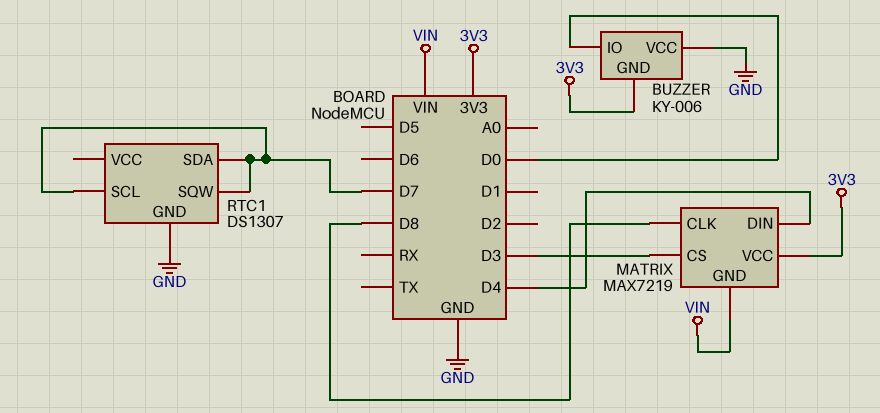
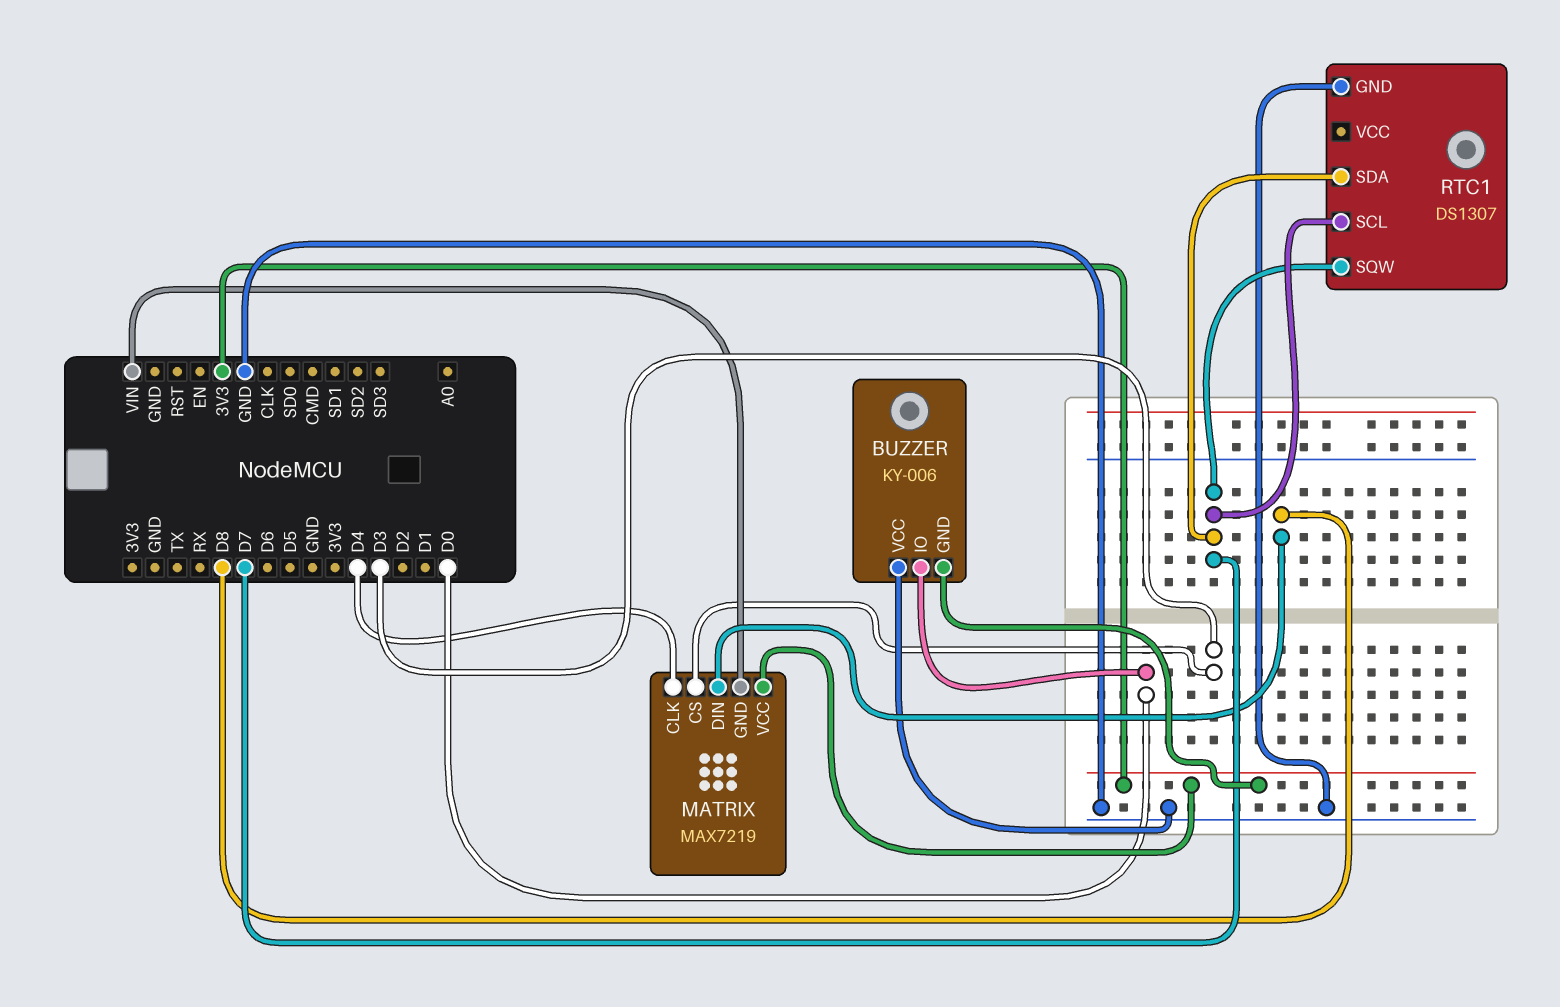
MATRIX pin CLK: D8 -> D4
MATRIX pin DIN: D4 -> D8

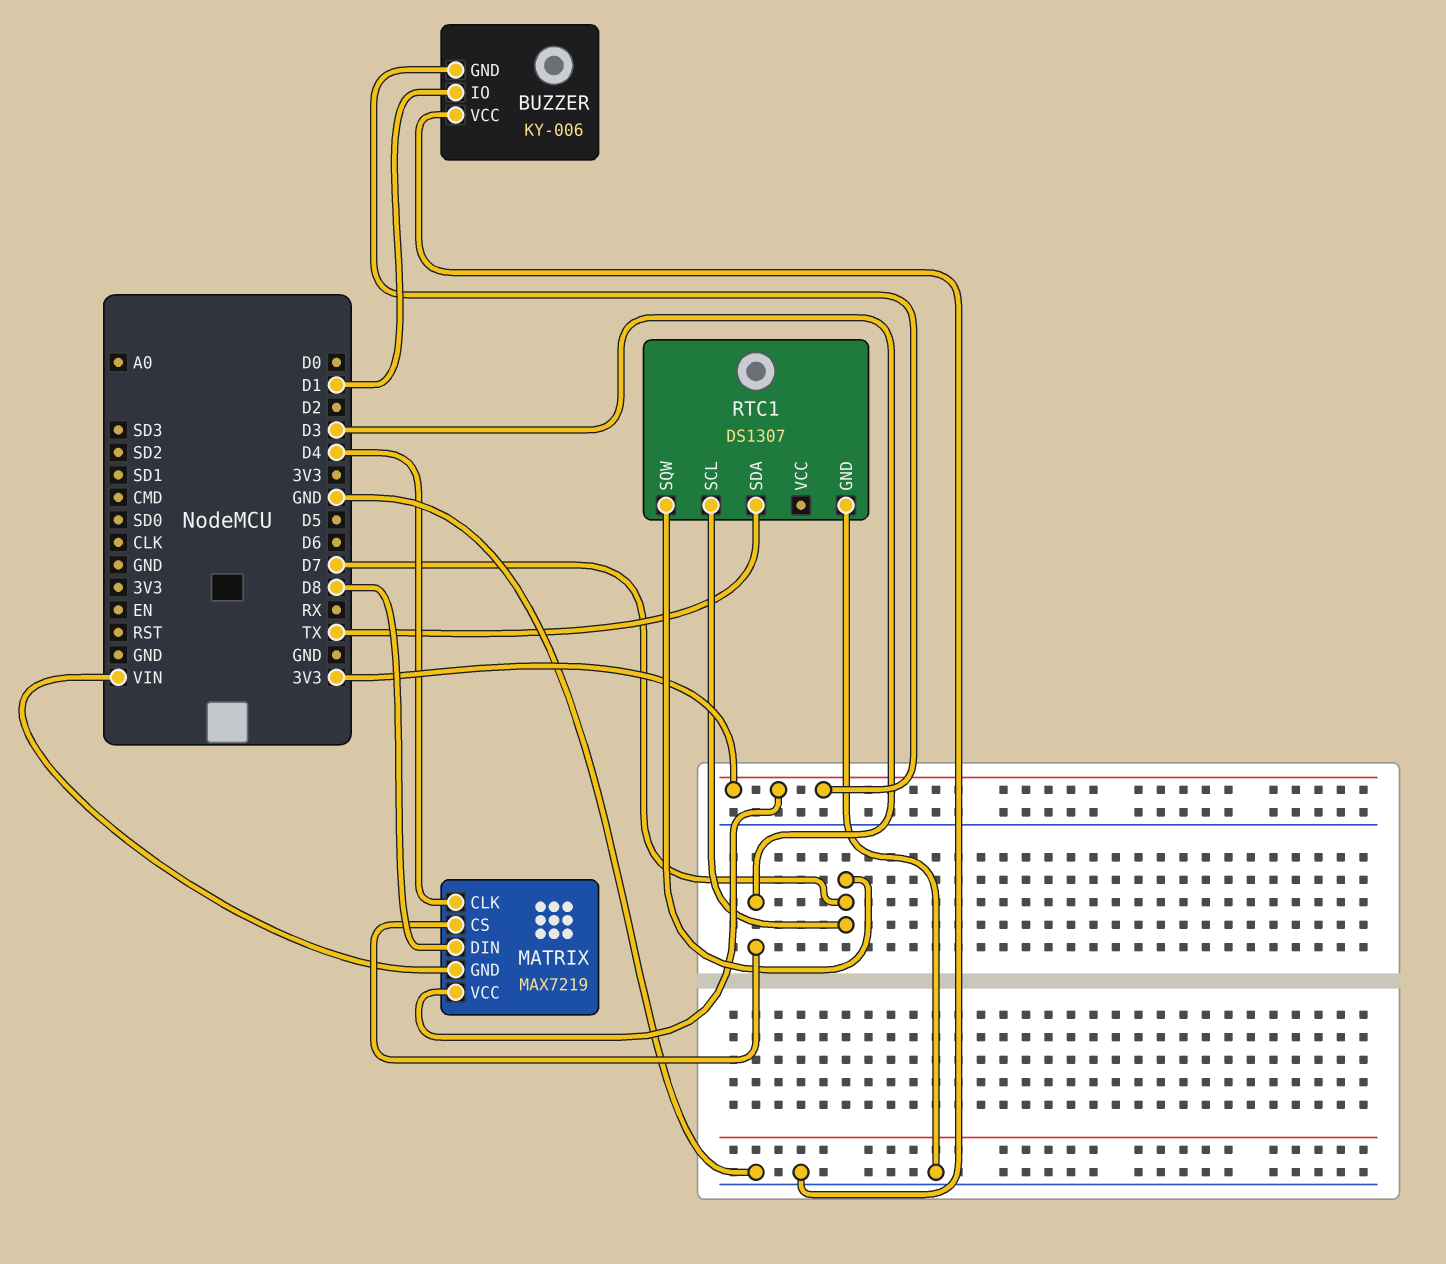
BUZZER pin IO: D0 -> D1
RTC1 pin SDA: D7 -> TX

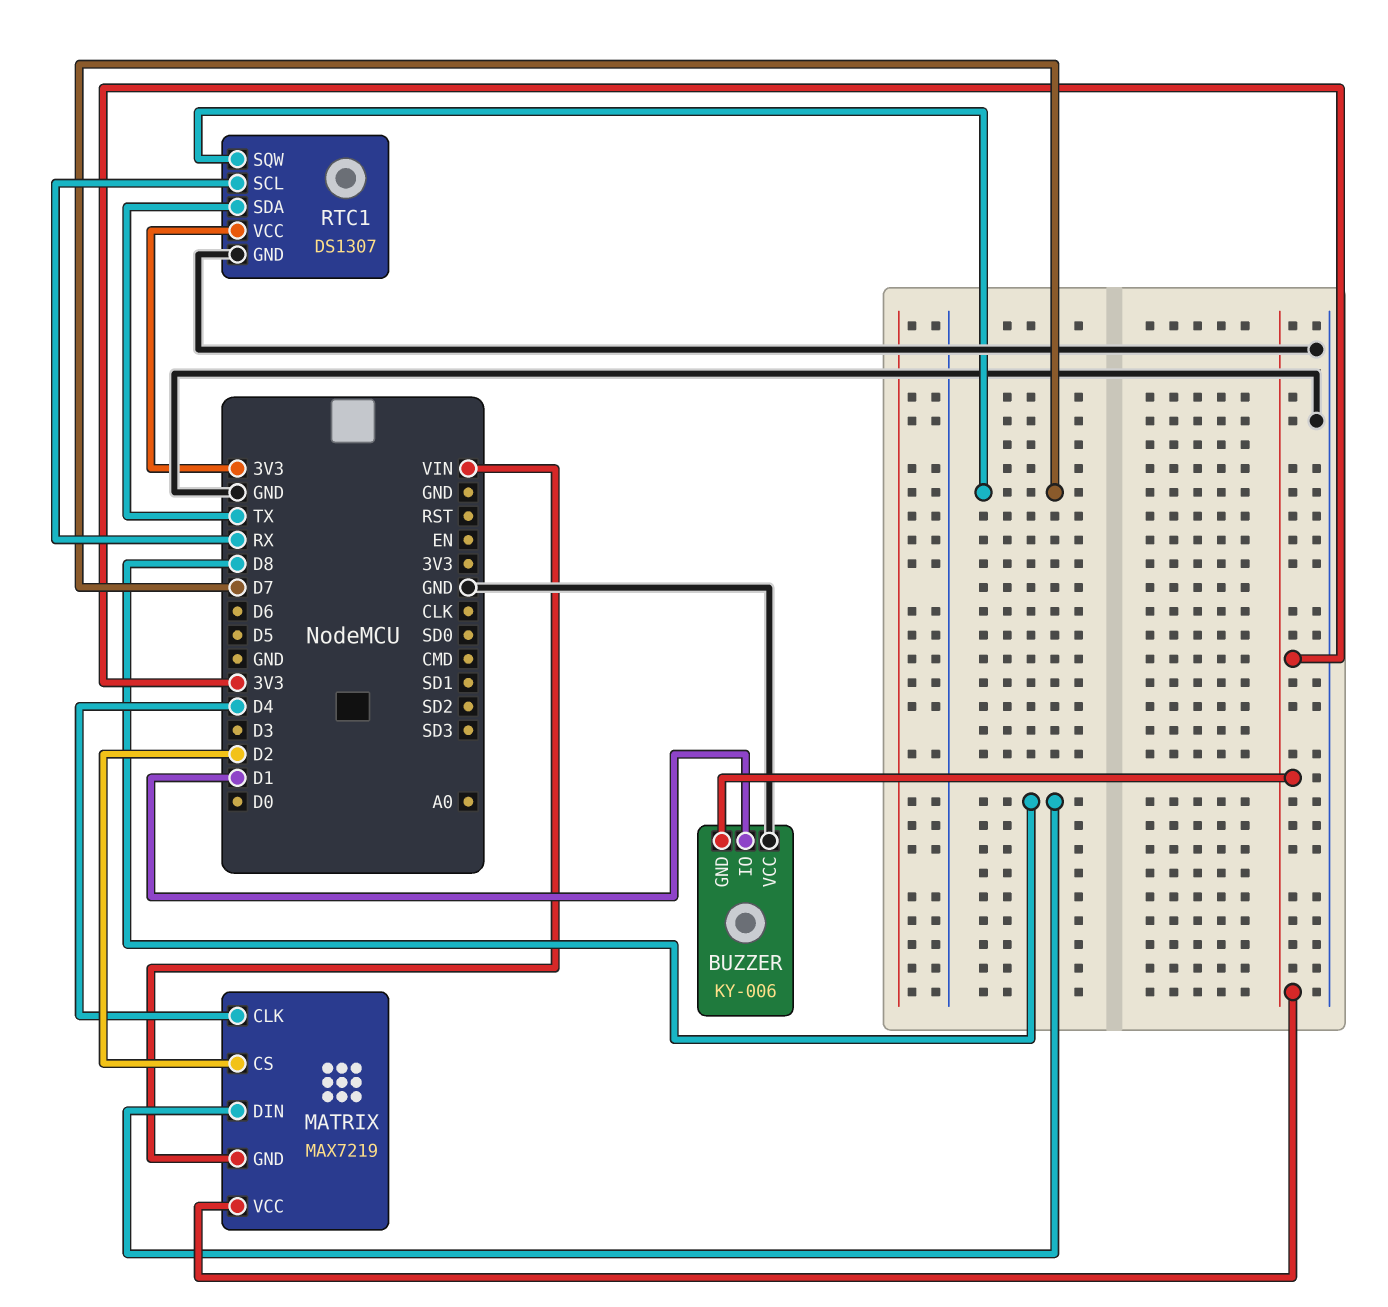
MATRIX pin CS: D3 -> D2
RTC1 pin SCL: D7 -> RX
RTC1 pin VCC: none -> 3V3

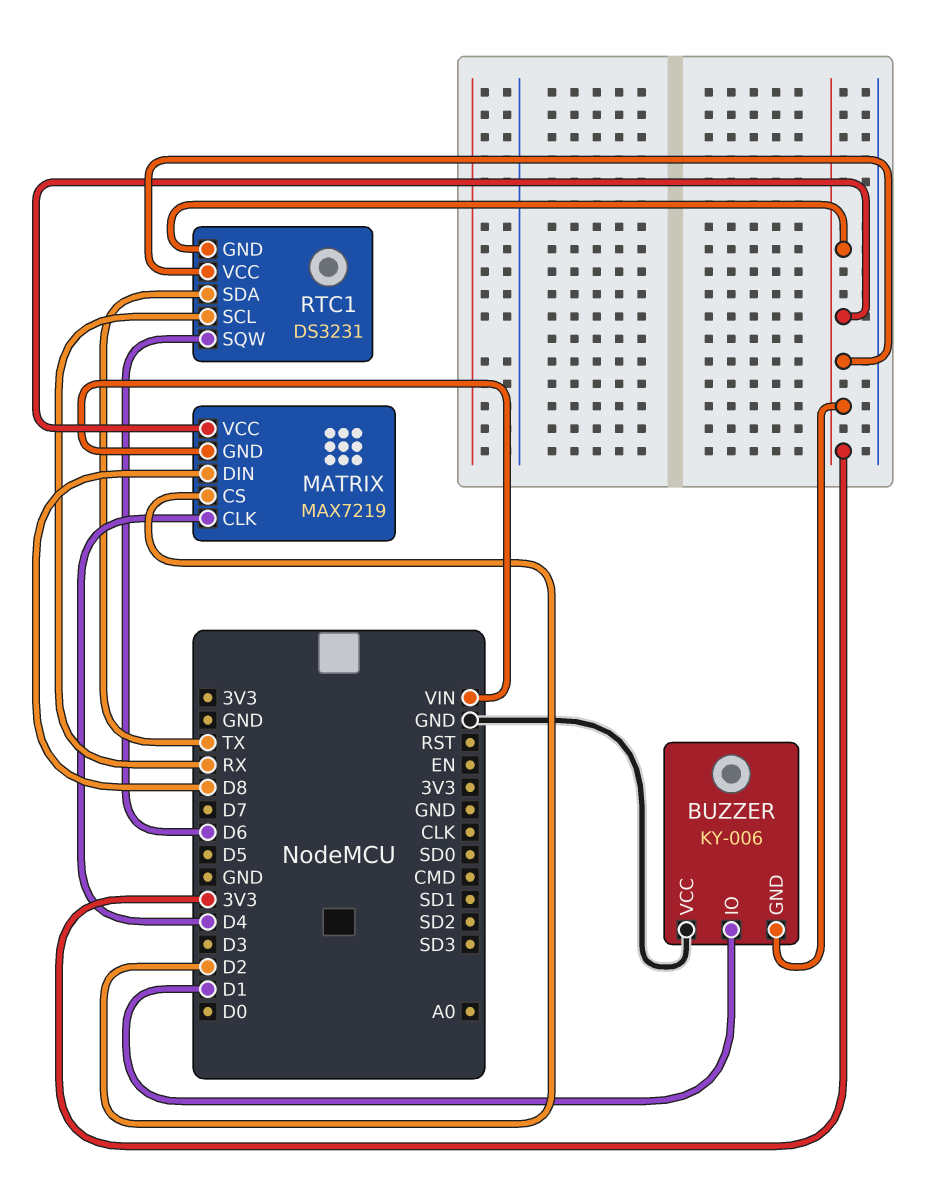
RTC1: DS1307 -> DS3231
RTC1 pin GND: GND -> 3V3
RTC1 pin SQW: D7 -> D6

